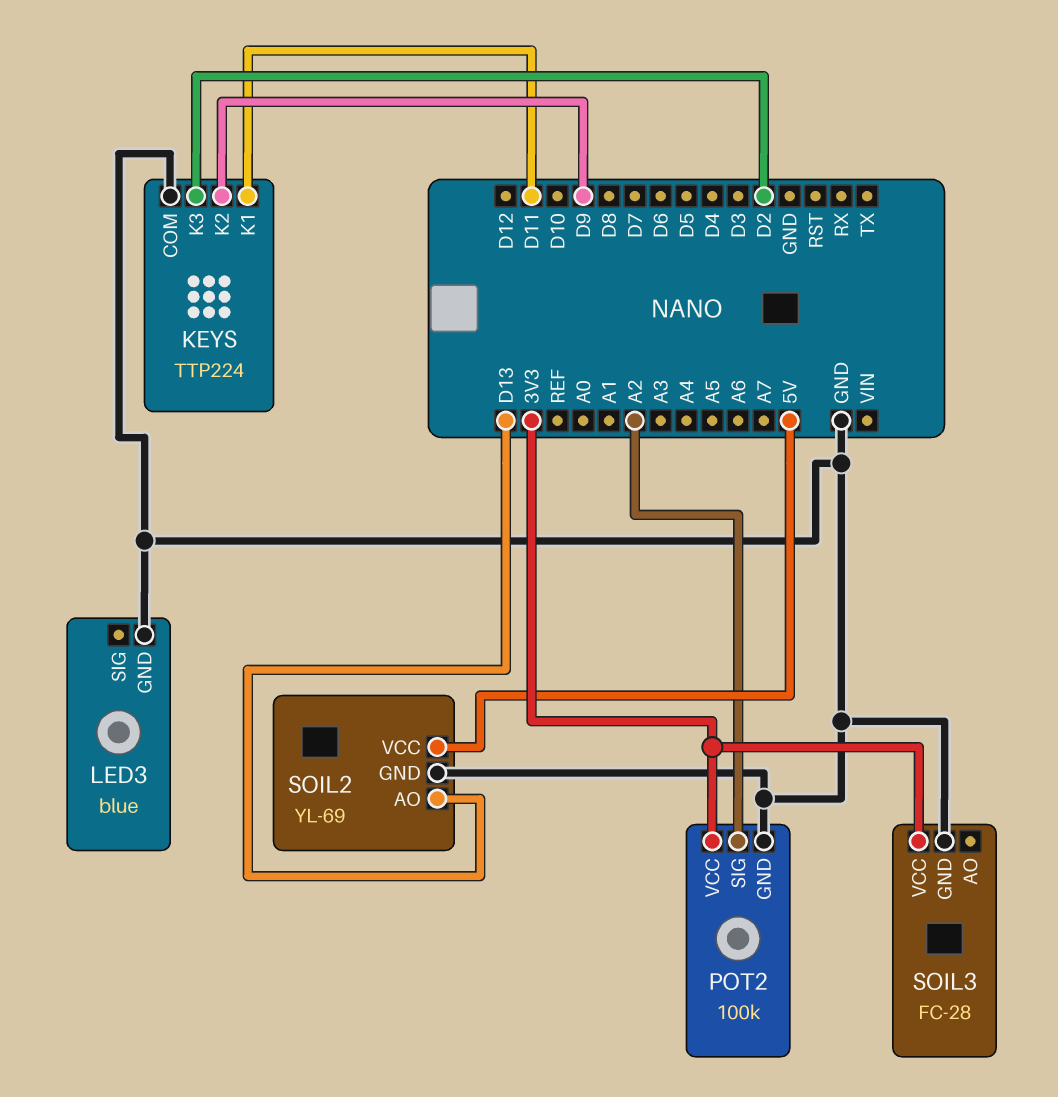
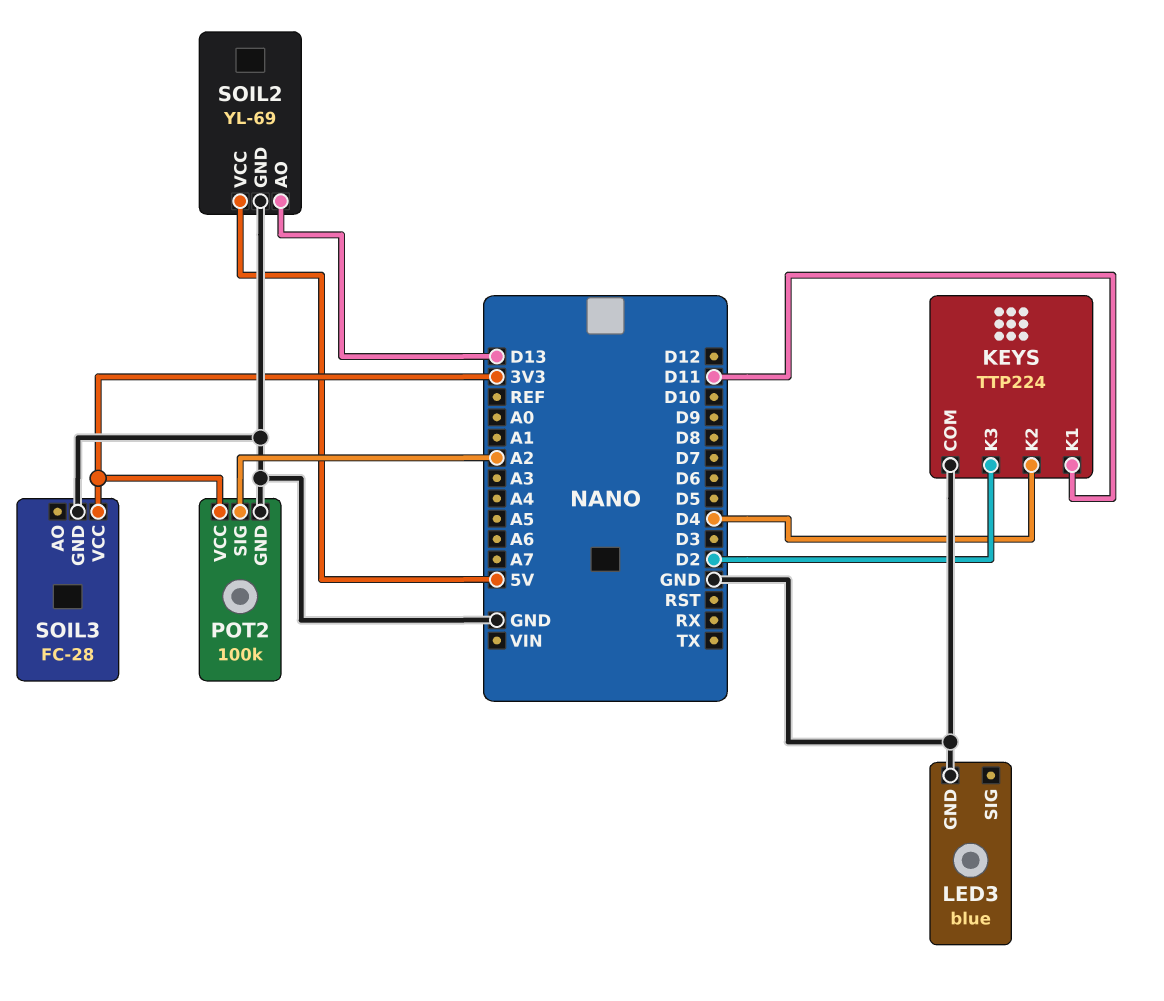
KEYS pin K2: D9 -> D4

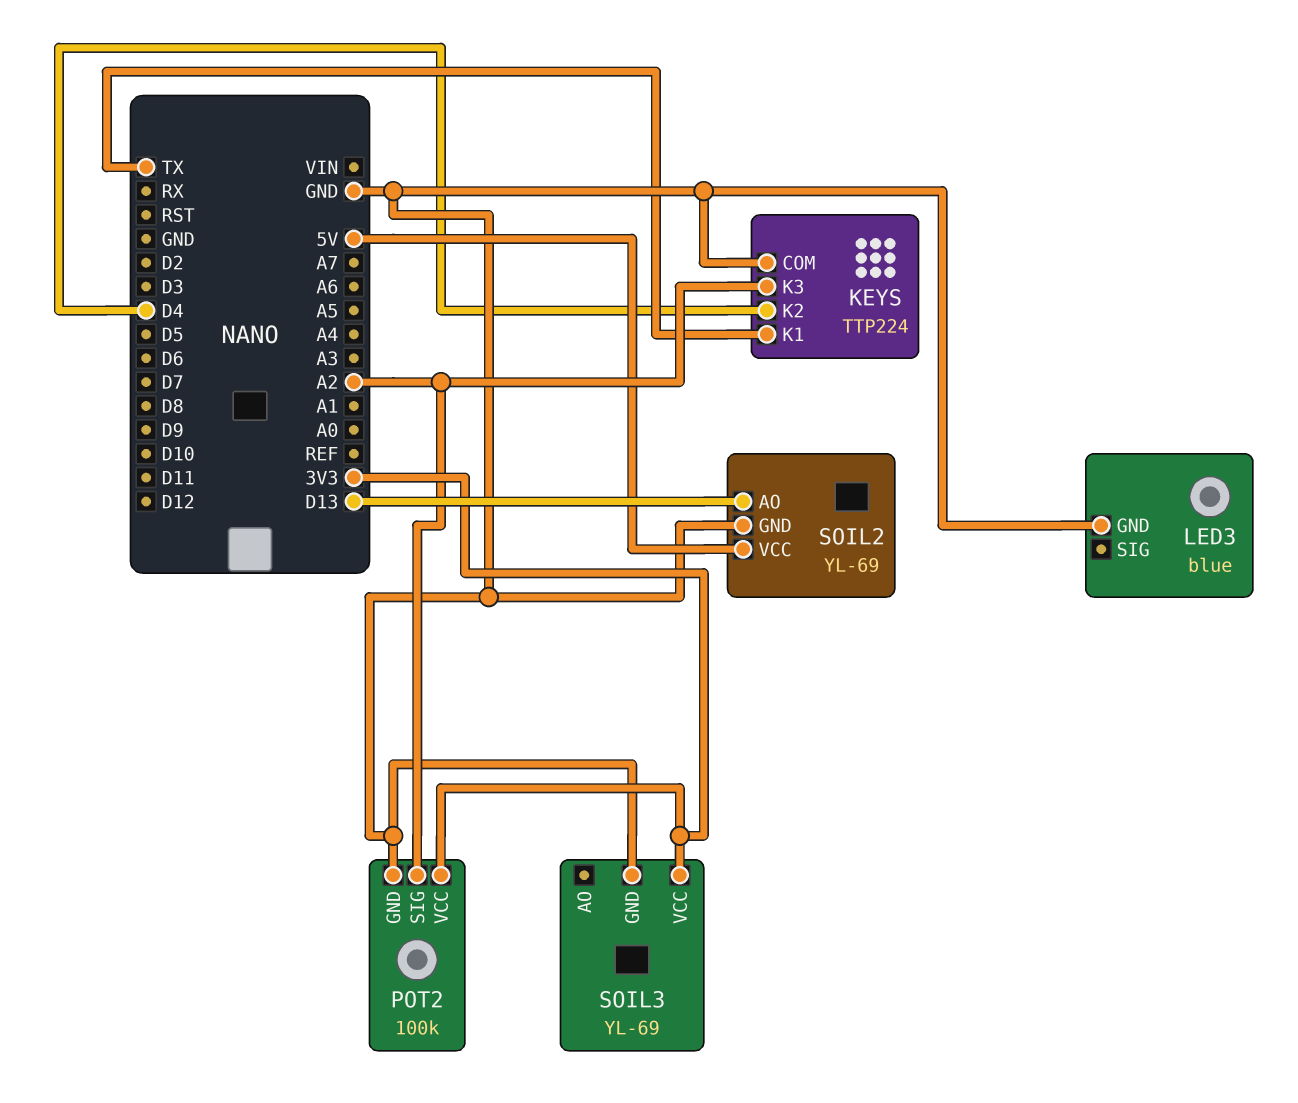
KEYS pin K1: D11 -> TX
KEYS pin K3: D2 -> A2
SOIL3: FC-28 -> YL-69

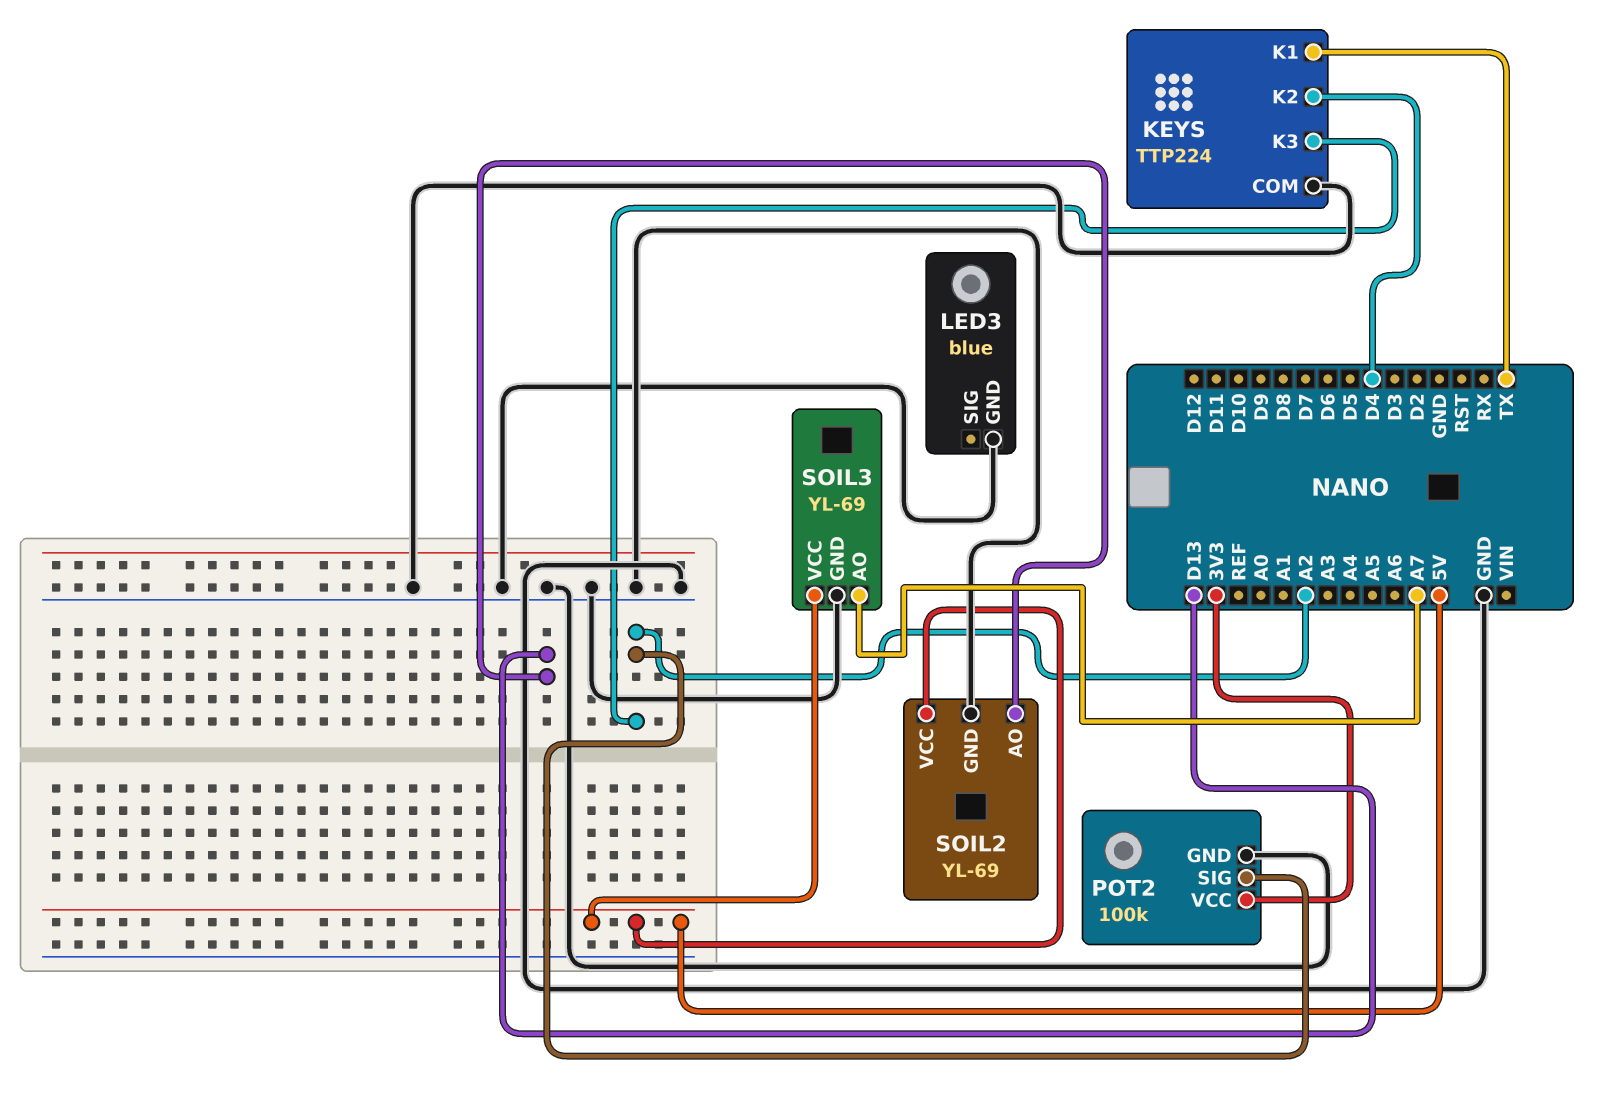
SOIL3 pin AO: none -> A7
SOIL3 pin VCC: 3V3 -> 5V

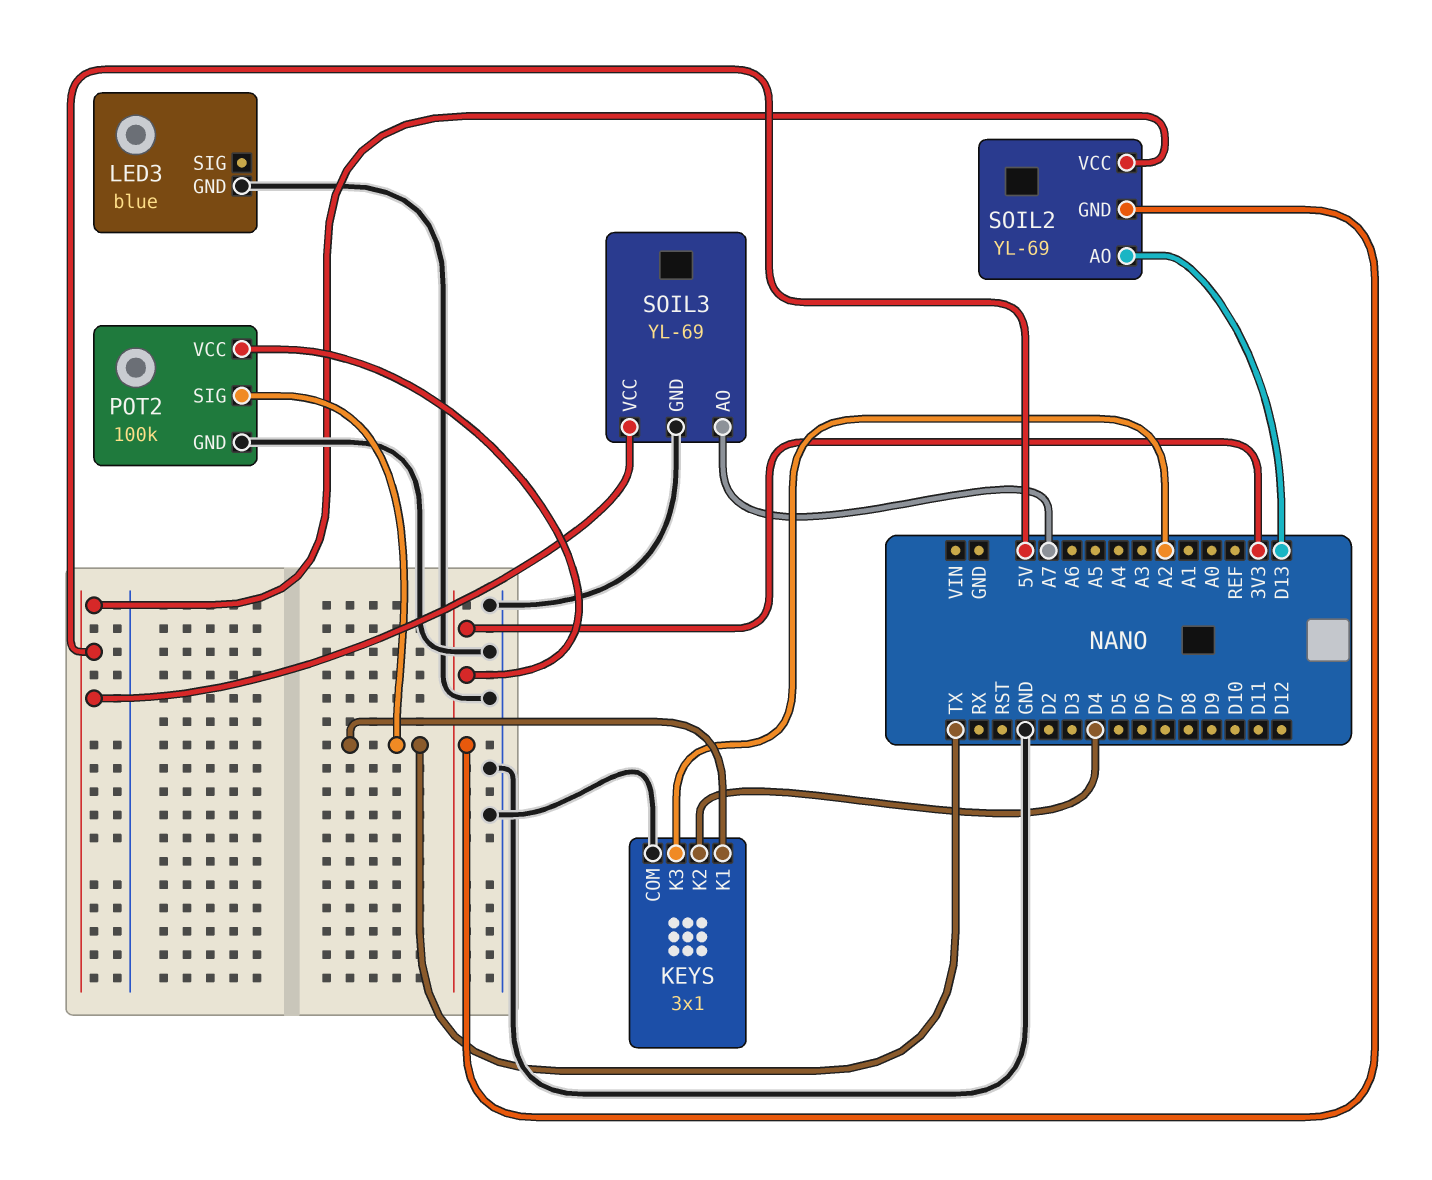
KEYS: TTP224 -> 3x1
POT2 pin SIG: A2 -> TX
SOIL2 pin GND: GND -> 3V3

